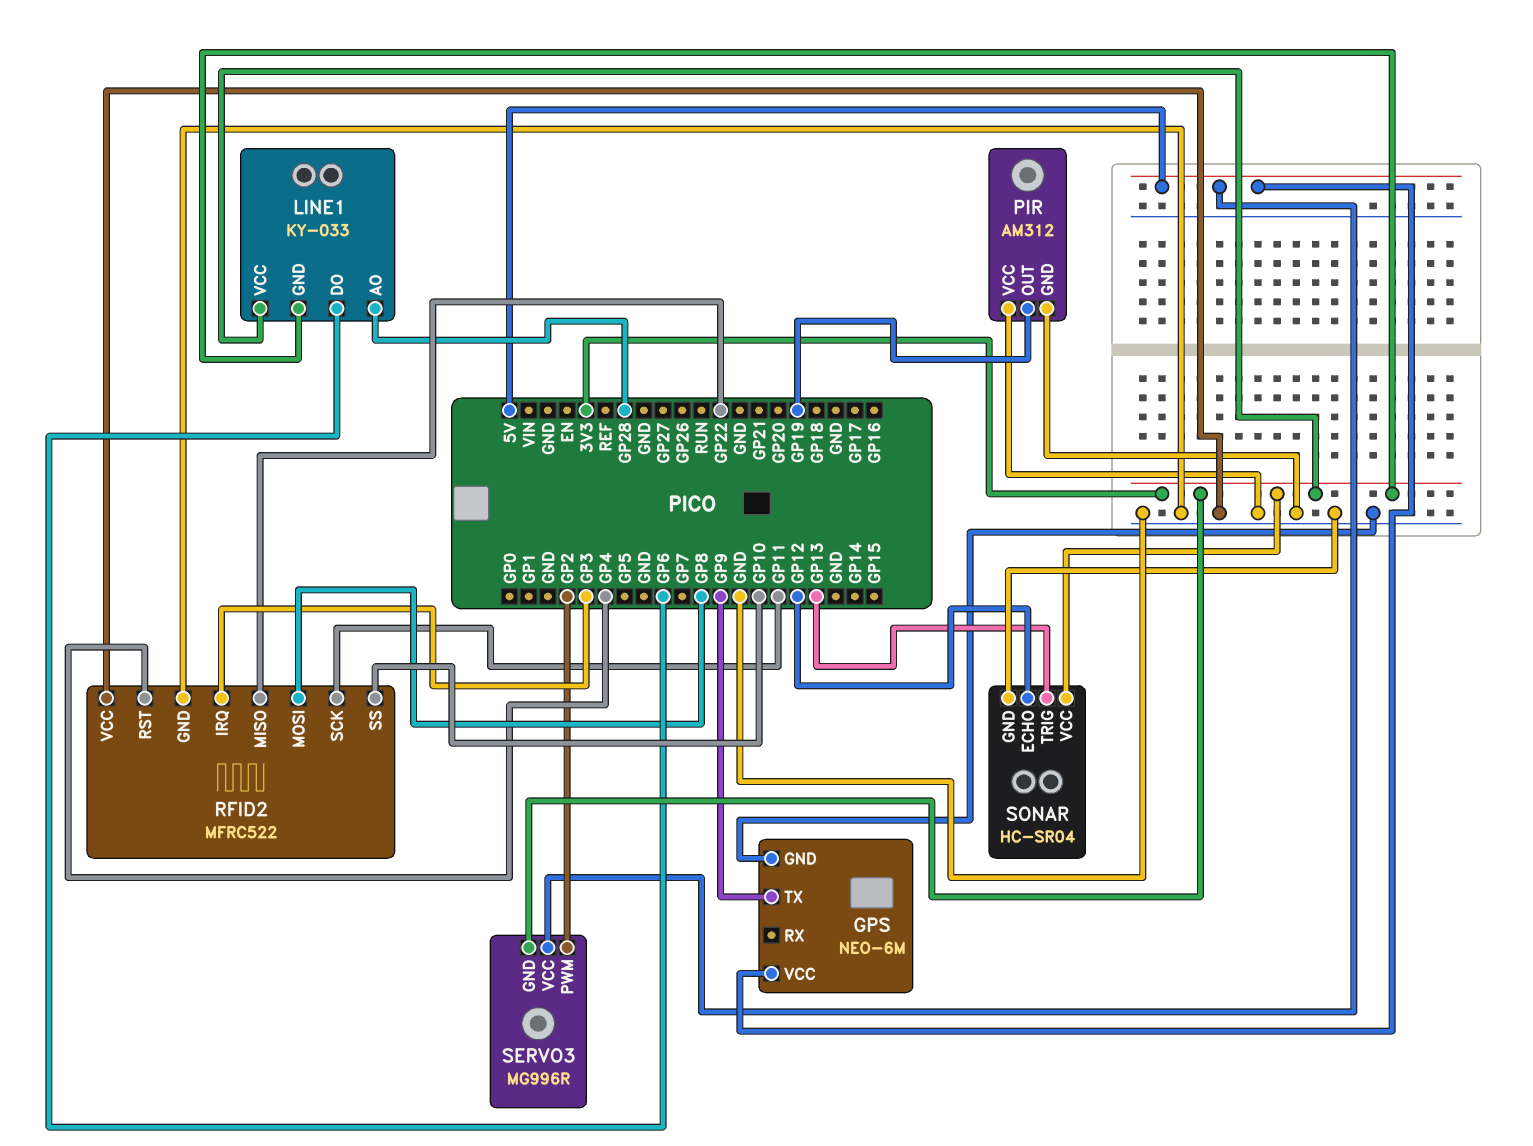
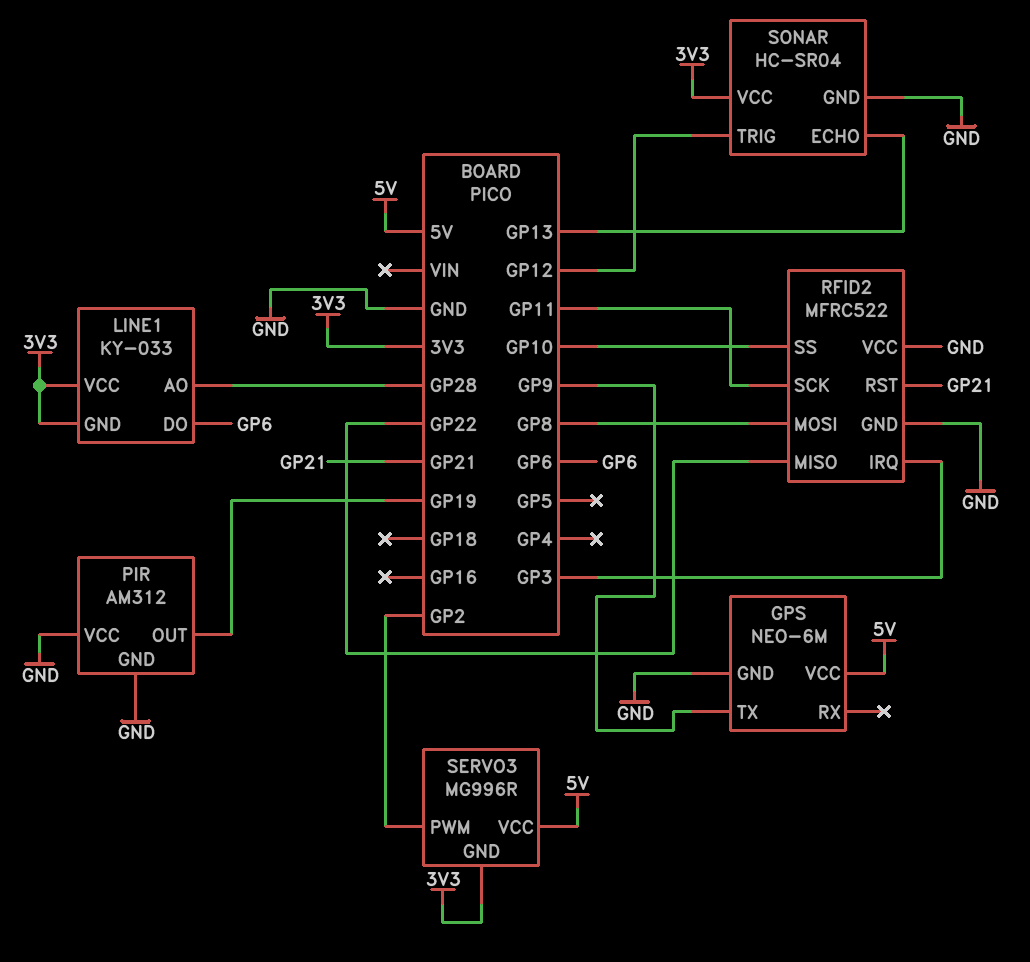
RFID2 pin RST: GP4 -> GP21
SONAR pin ECHO: GP12 -> GP13
SONAR pin TRIG: GP13 -> GP12

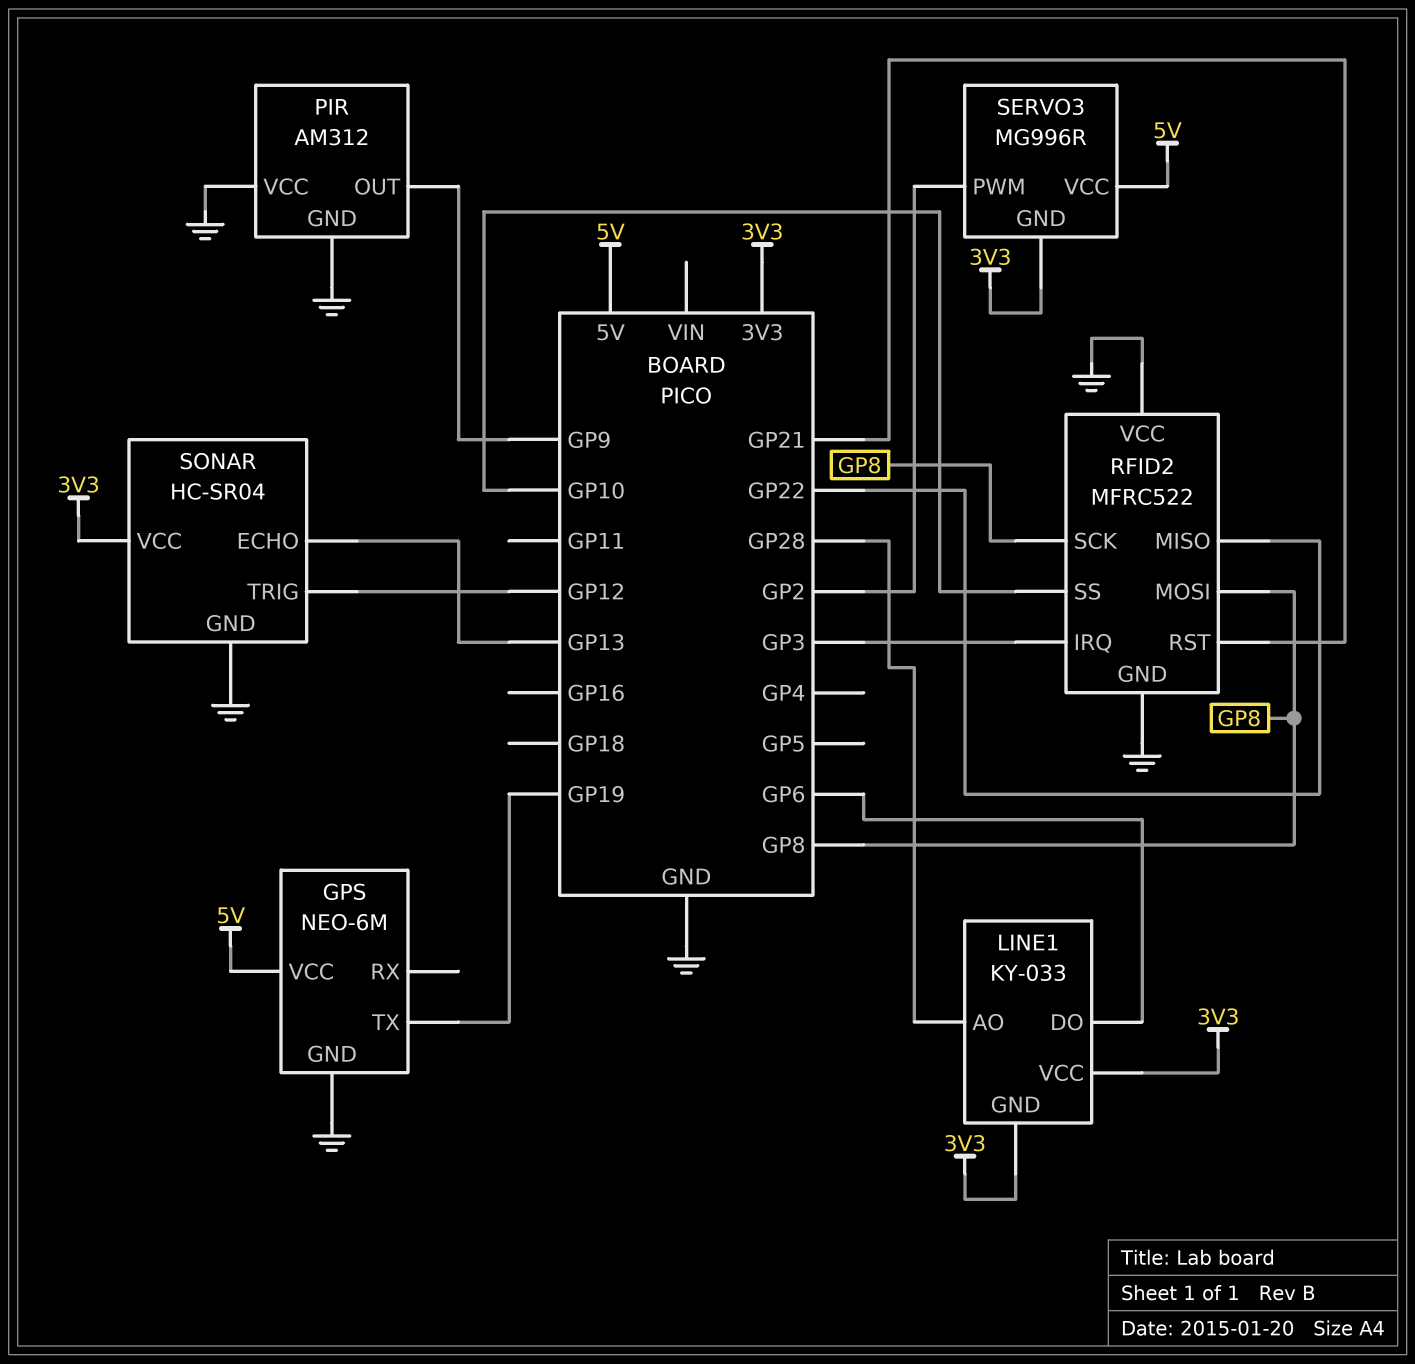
GPS pin TX: GP9 -> GP19
PIR pin OUT: GP19 -> GP9
RFID2 pin SCK: GP11 -> GP8

